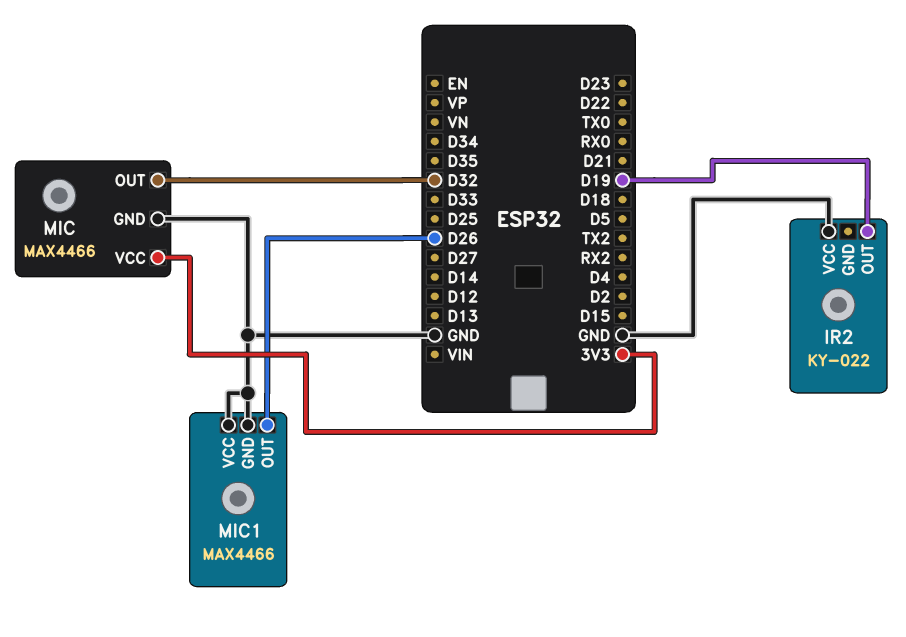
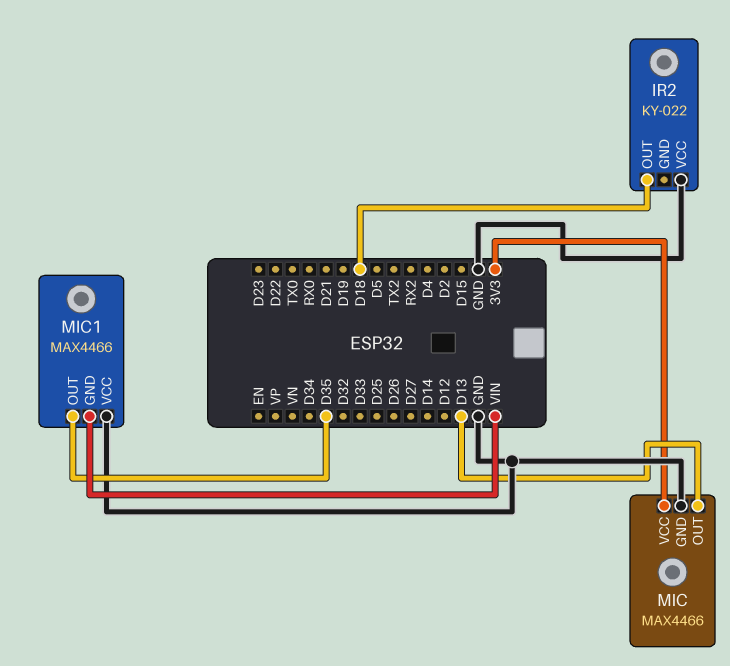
IR2 pin OUT: D19 -> D18
MIC pin OUT: D32 -> D13
MIC1 pin GND: GND -> VIN
MIC1 pin OUT: D26 -> D35

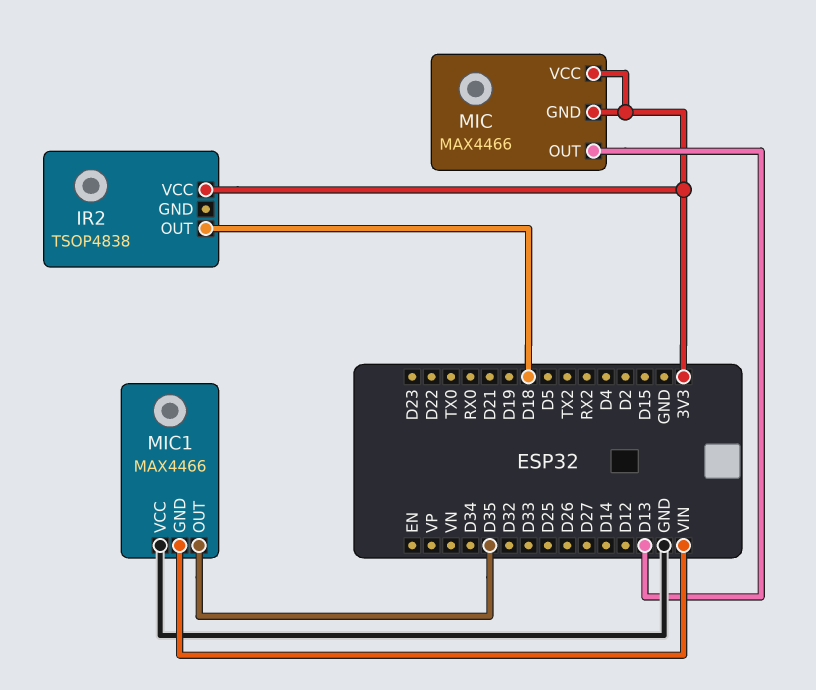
IR2: KY-022 -> TSOP4838
IR2 pin VCC: GND -> 3V3
MIC pin GND: GND -> 3V3

